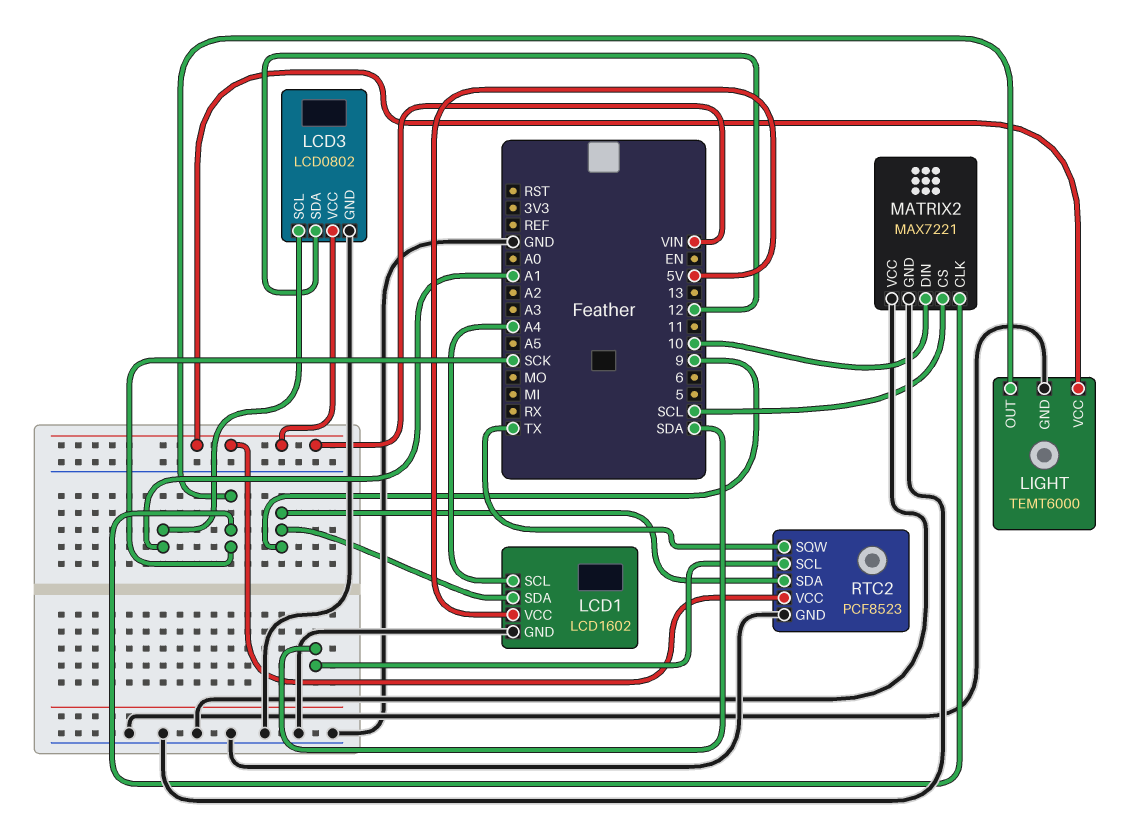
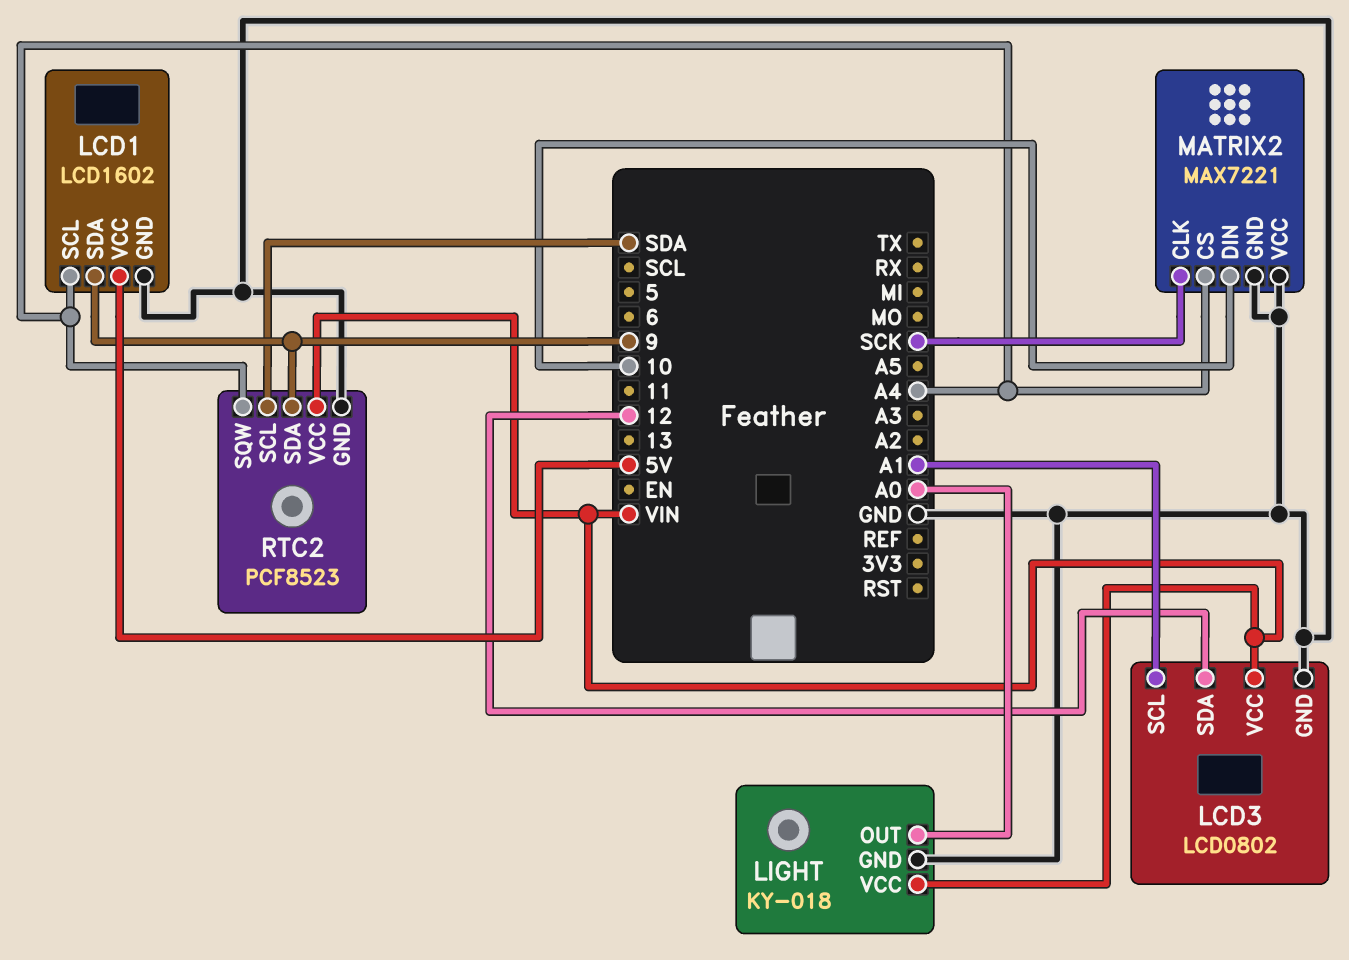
LIGHT: TEMT6000 -> KY-018
LIGHT pin OUT: SCK -> A0
MATRIX2 pin CS: SCL -> A4
RTC2 pin SQW: TX -> A4

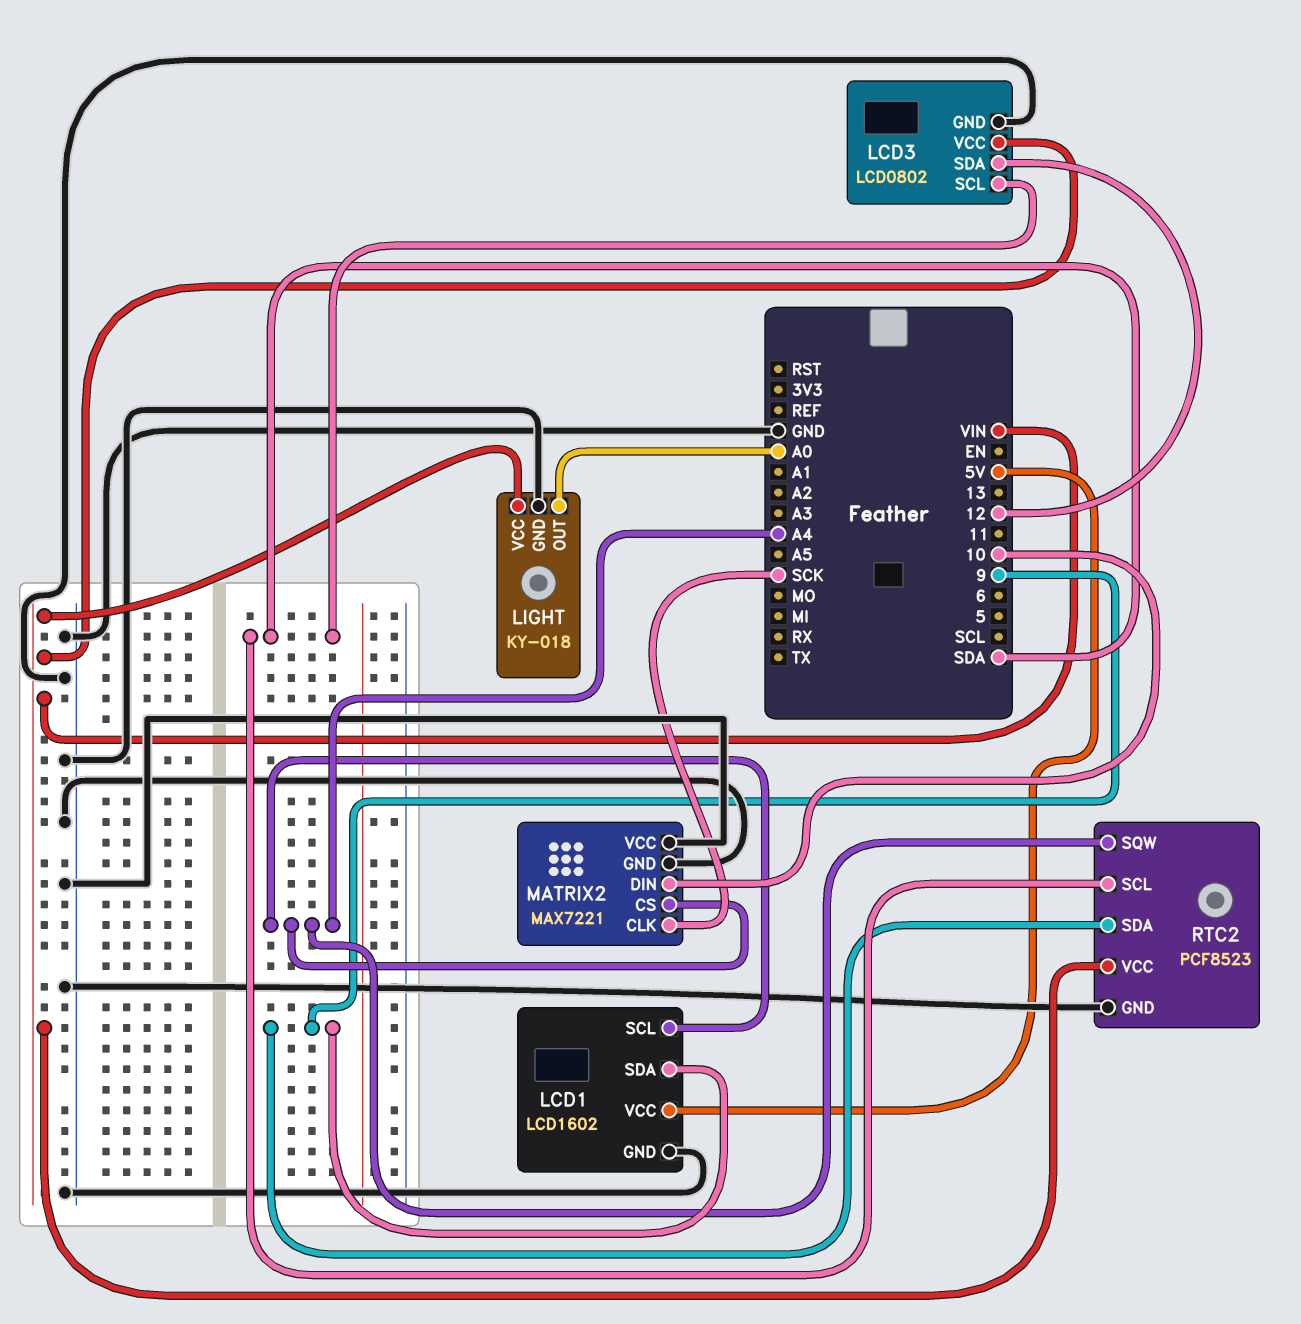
LCD3 pin SCL: A1 -> SDA

